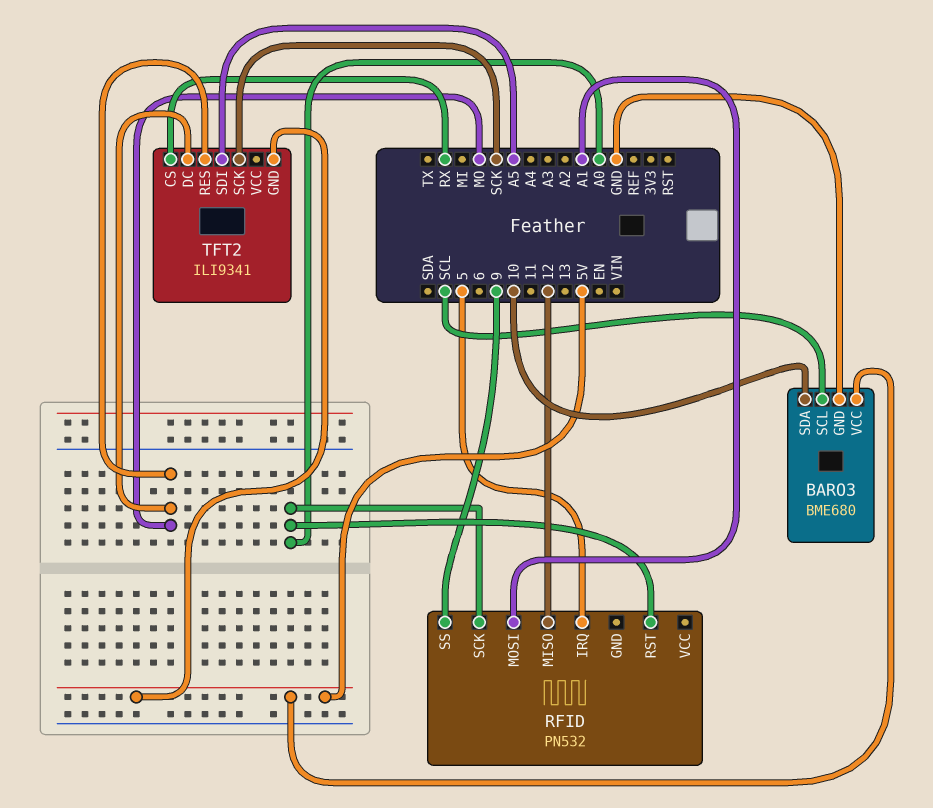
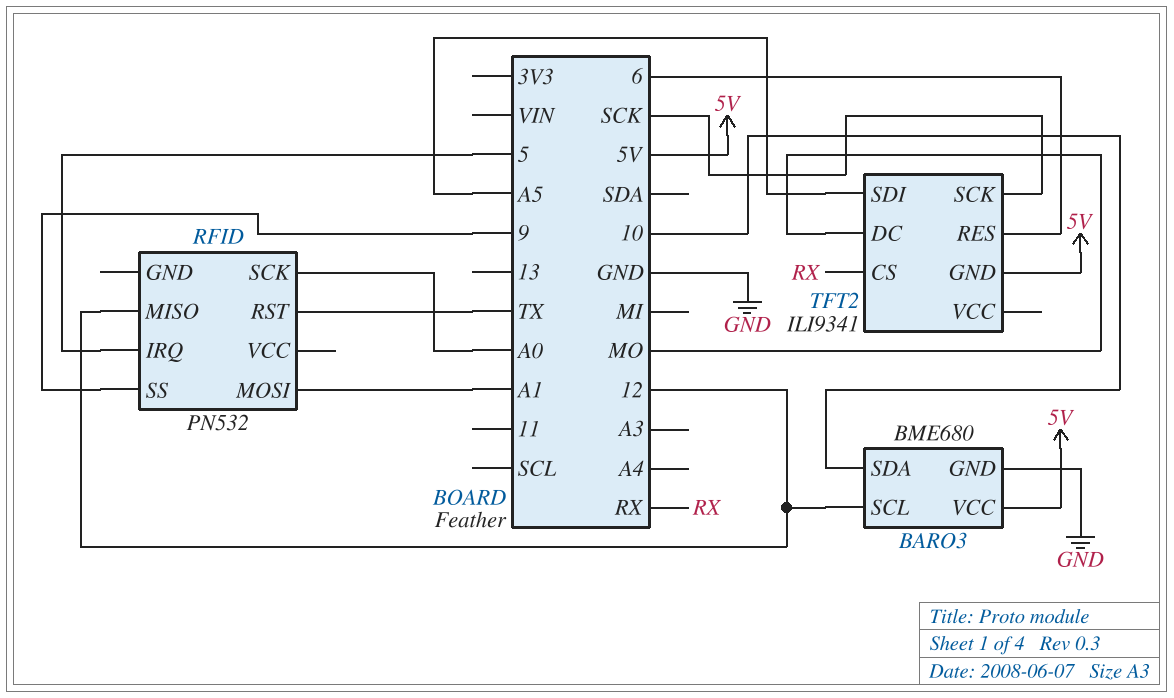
BARO3 pin SCL: SCL -> 12
RFID pin RST: A0 -> TX
TFT2 pin RES: MO -> 6

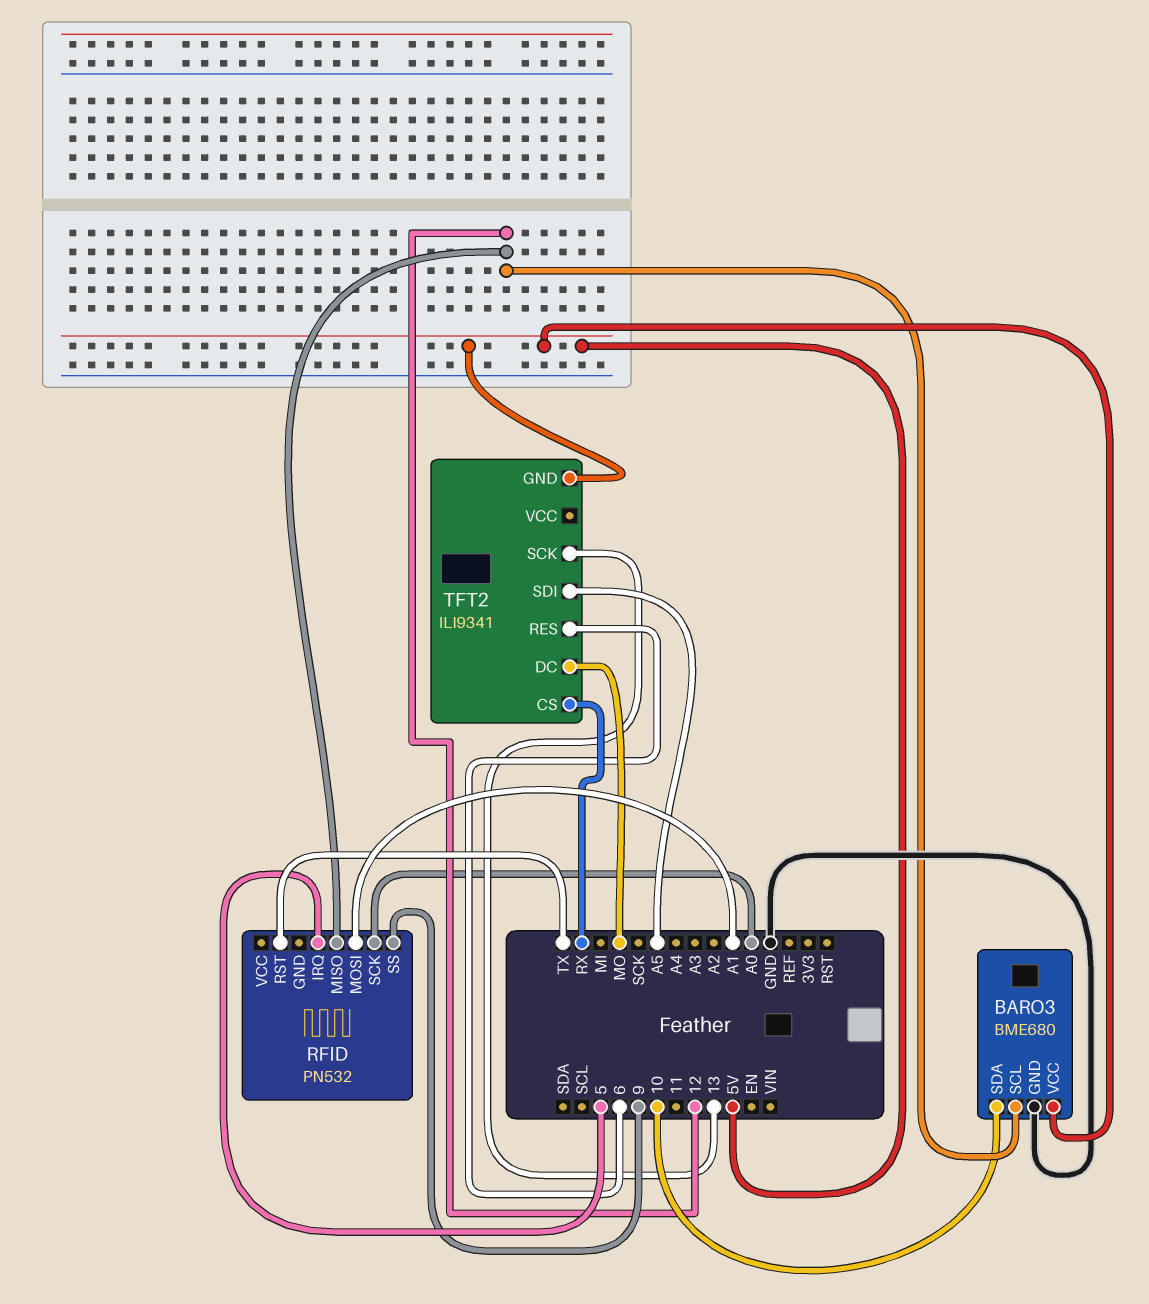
TFT2 pin SCK: SCK -> 13

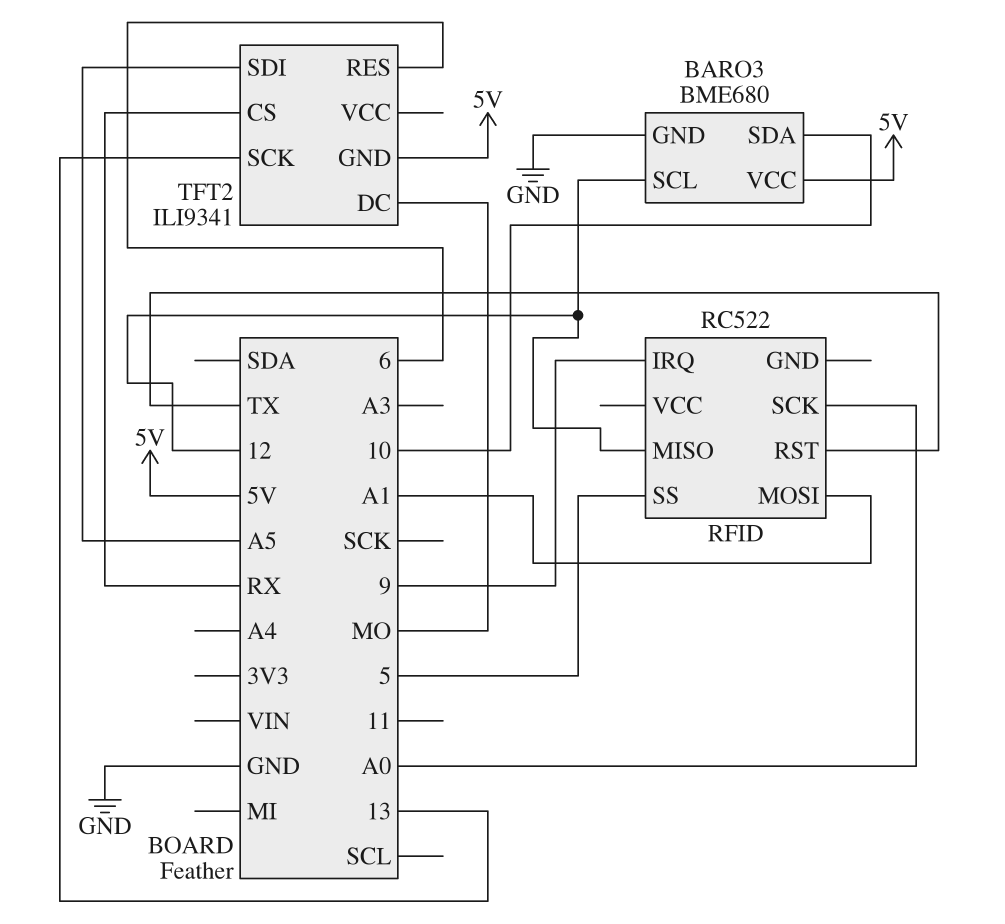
RFID: PN532 -> RC522
RFID pin IRQ: 5 -> 9
RFID pin SS: 9 -> 5

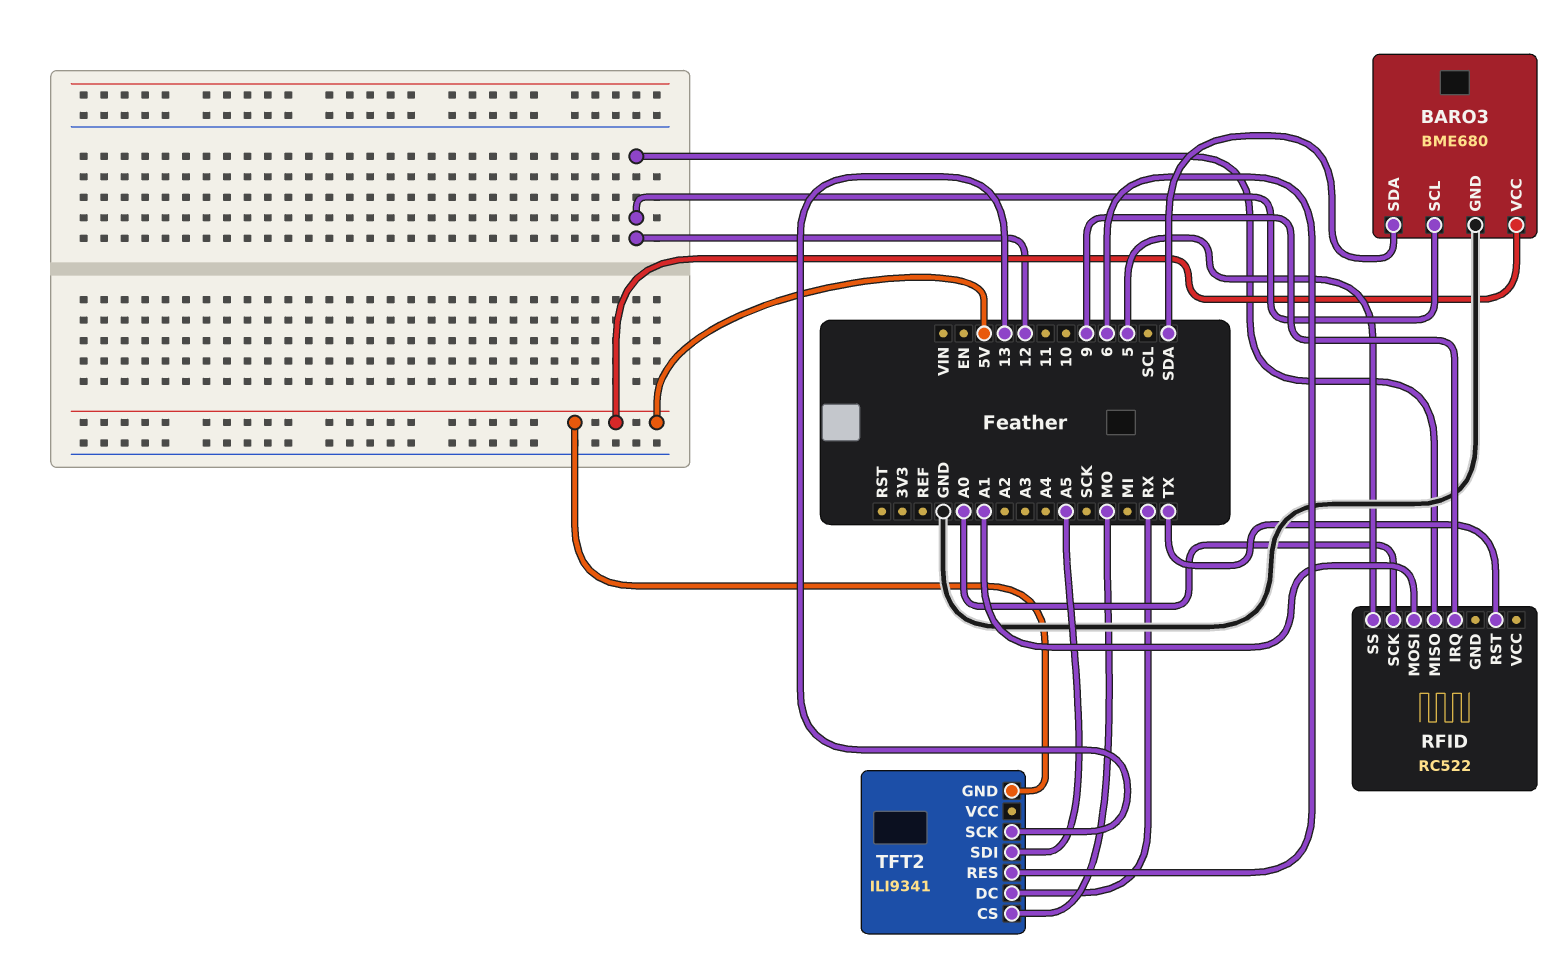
BARO3 pin SDA: 10 -> SDA
TFT2 pin CS: RX -> MO
TFT2 pin DC: MO -> RX

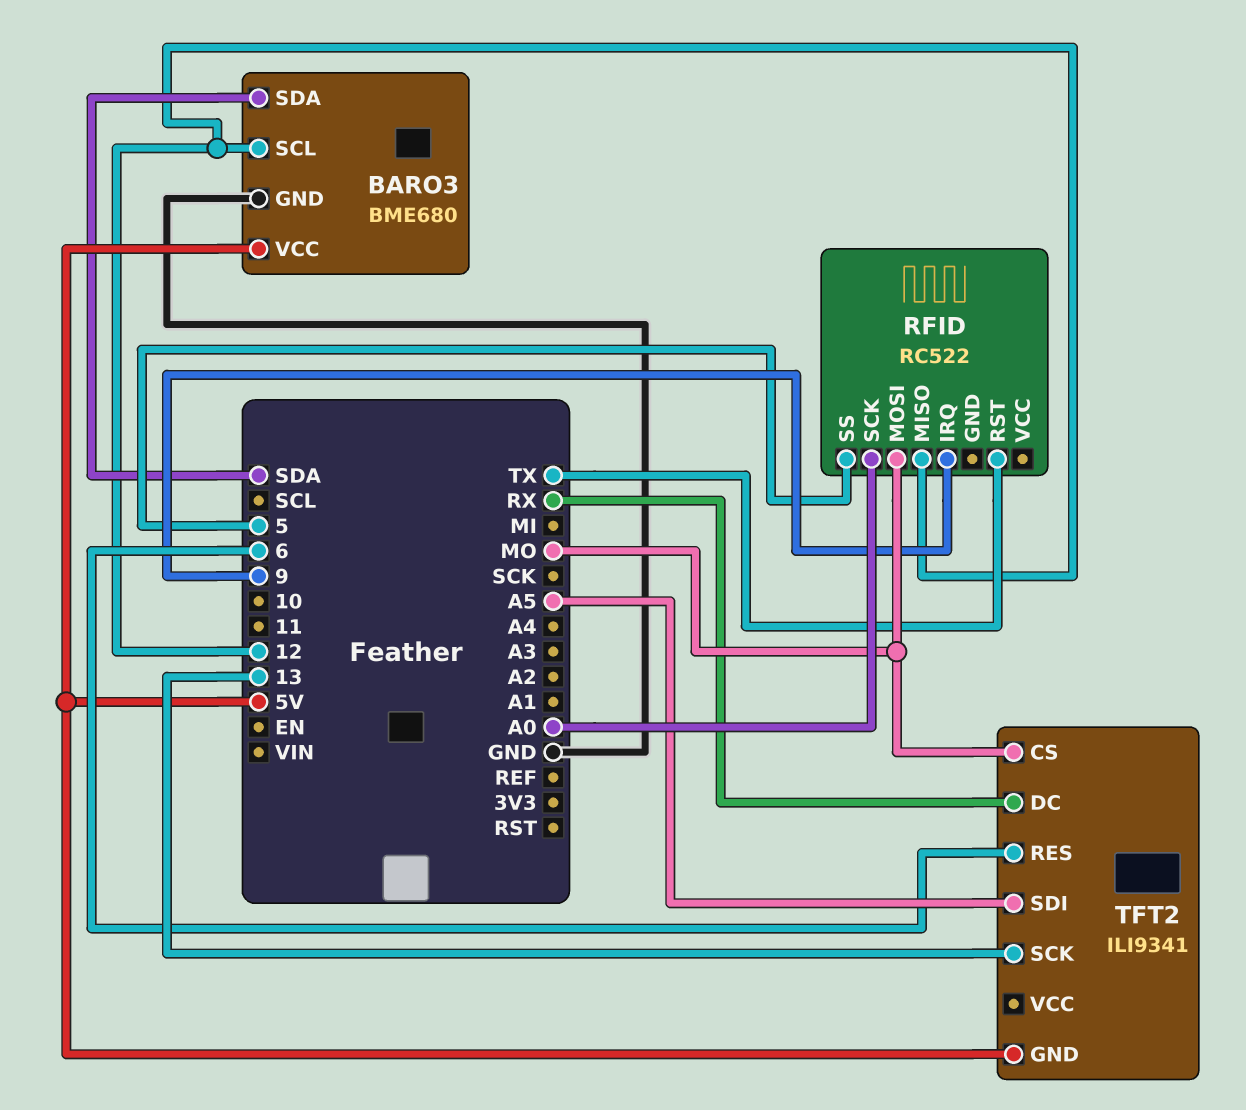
RFID pin MOSI: A1 -> MO

